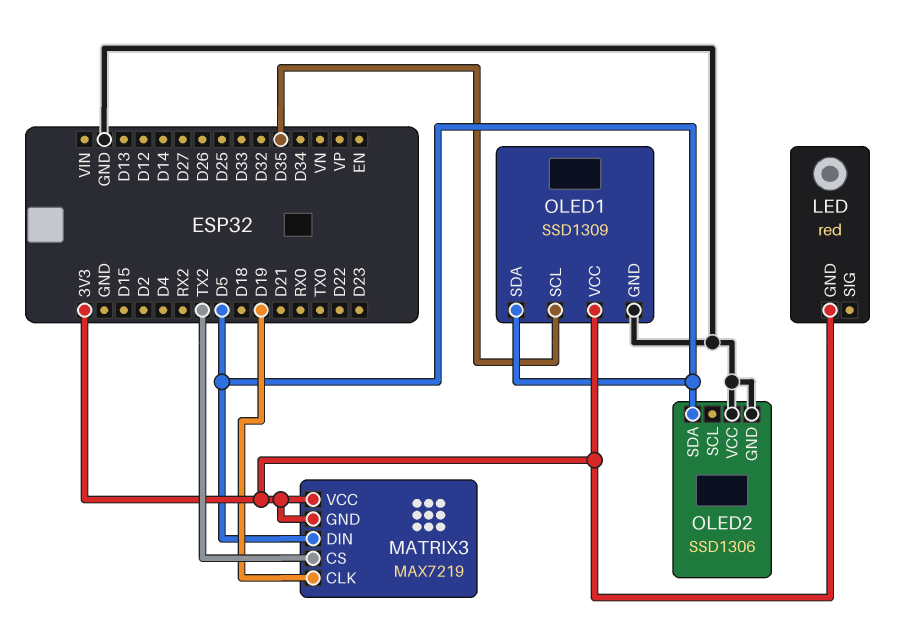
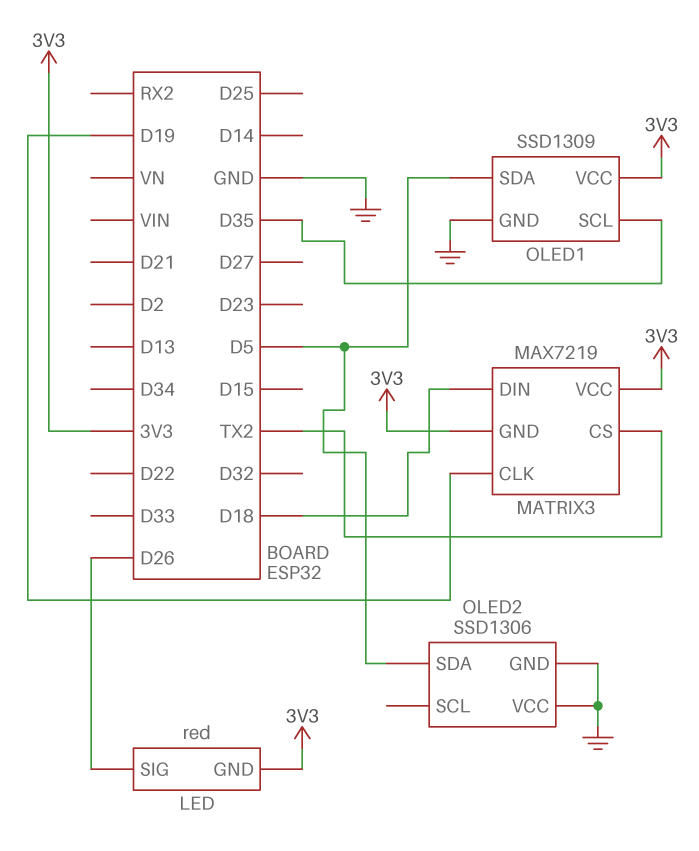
LED pin SIG: none -> D26
MATRIX3 pin DIN: D5 -> D18

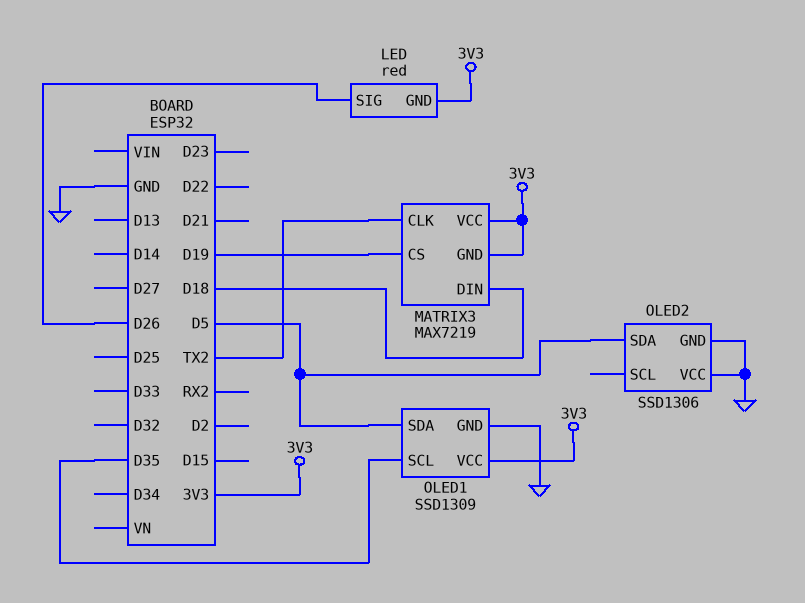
MATRIX3 pin CLK: D19 -> TX2
MATRIX3 pin CS: TX2 -> D19

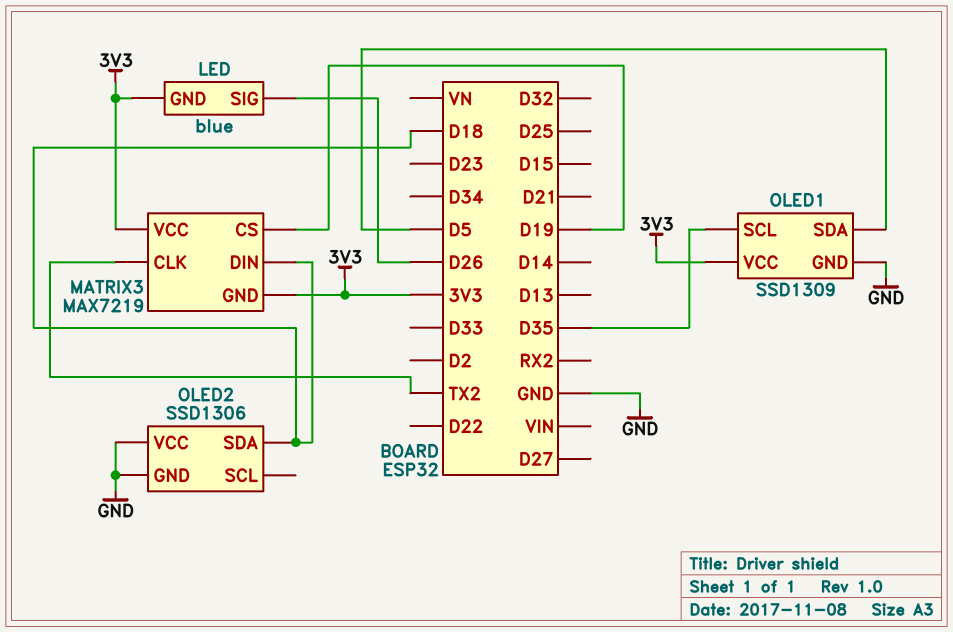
LED: red -> blue
OLED2 pin SDA: D5 -> D18

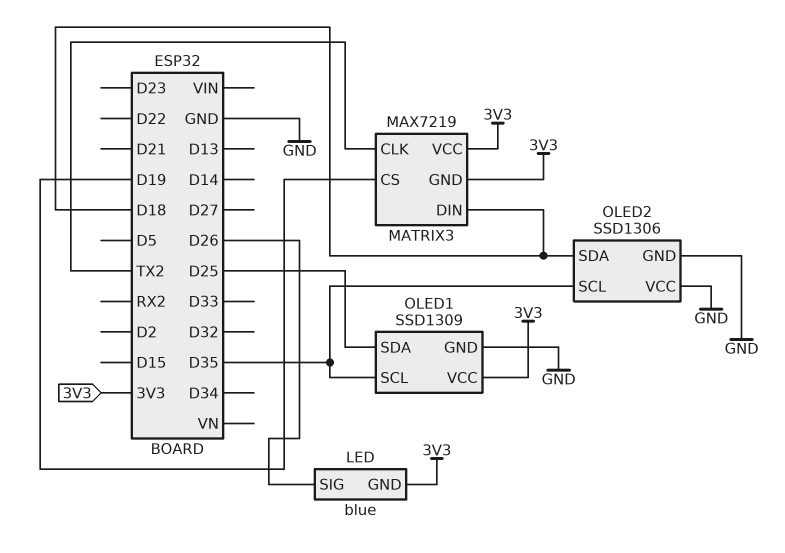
OLED1 pin SDA: D5 -> D25
OLED2 pin SCL: none -> D35

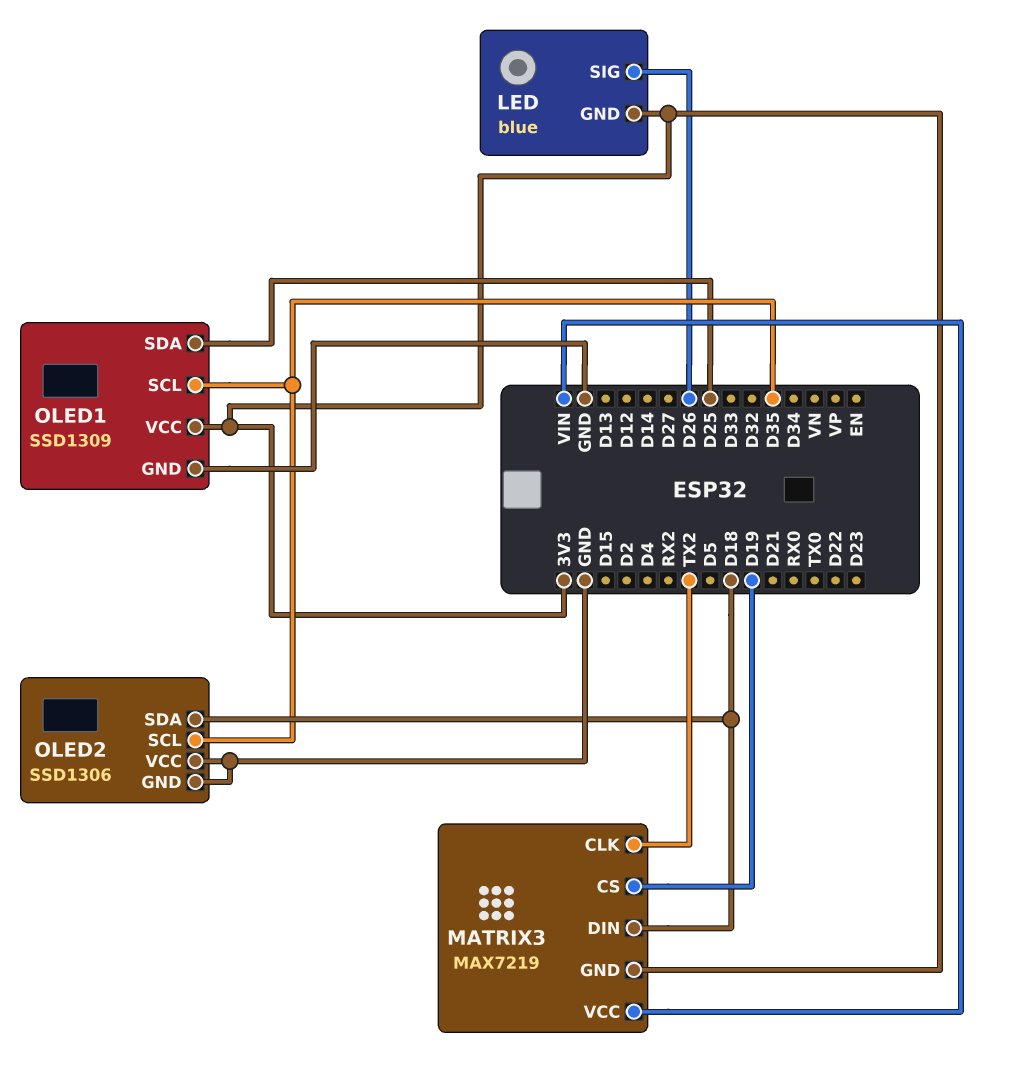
MATRIX3 pin VCC: 3V3 -> VIN

